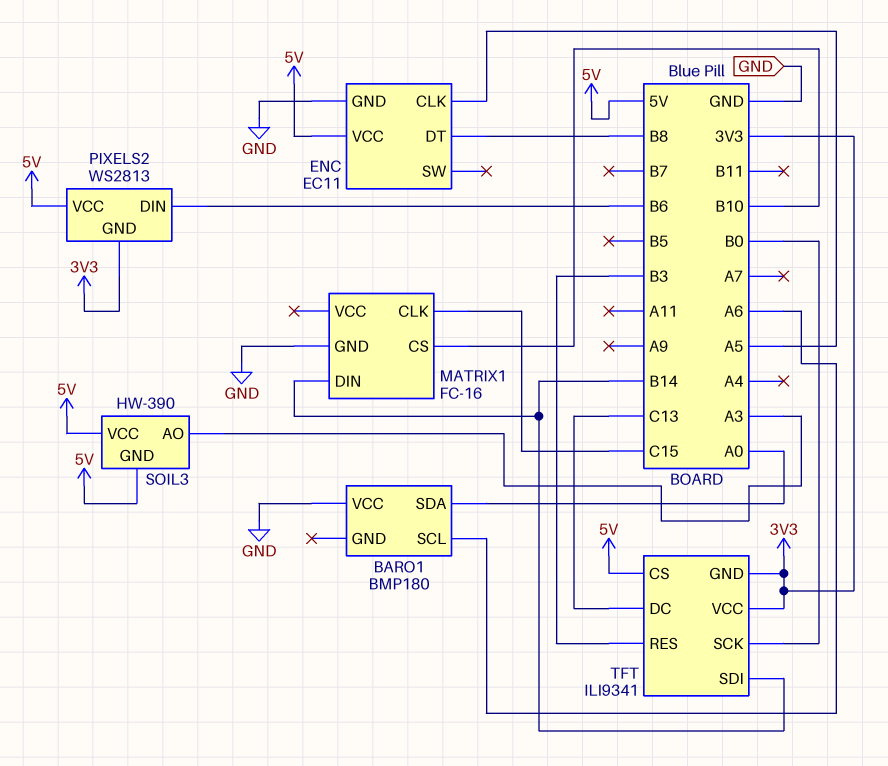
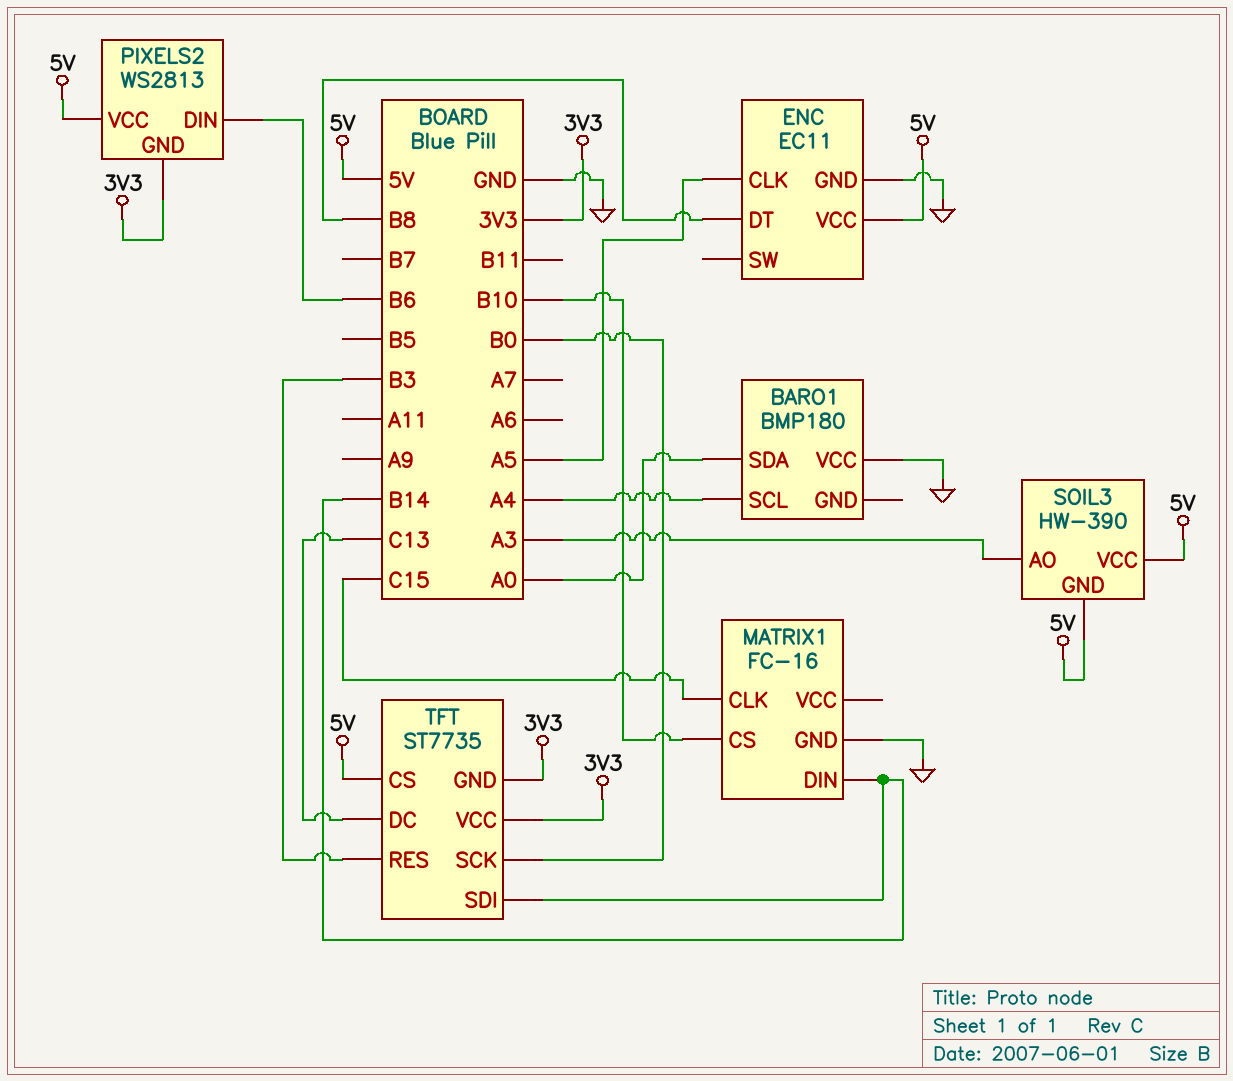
BARO1 pin SCL: A6 -> A4
TFT: ILI9341 -> ST7735

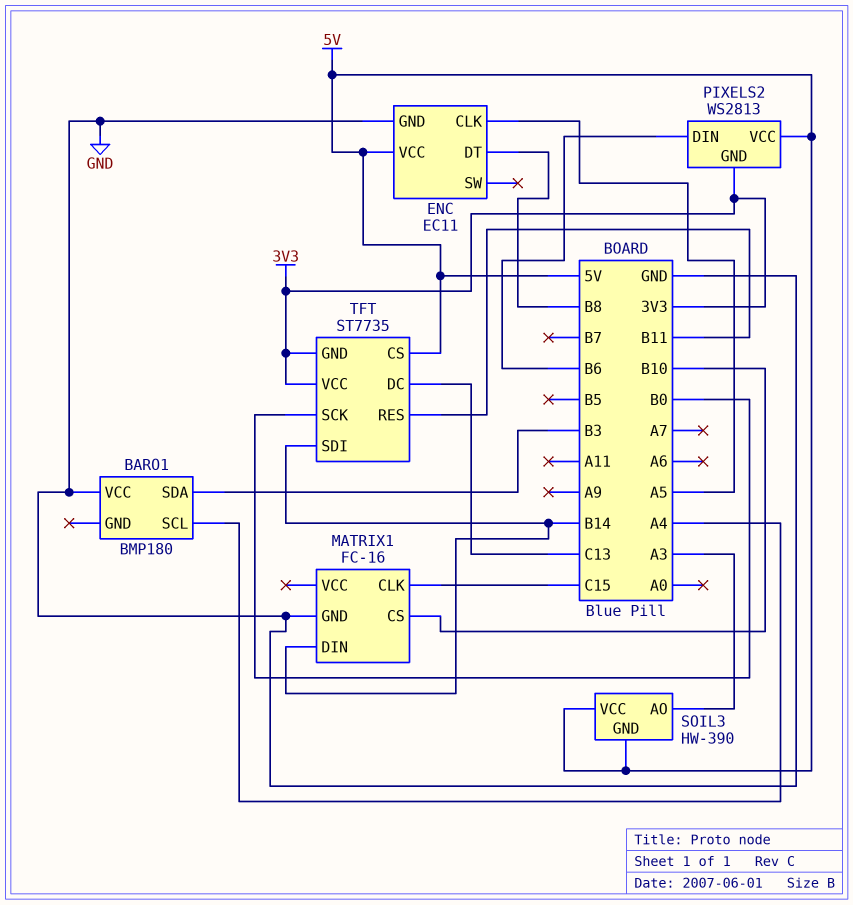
BARO1 pin SDA: A0 -> B3
TFT pin RES: B3 -> B11

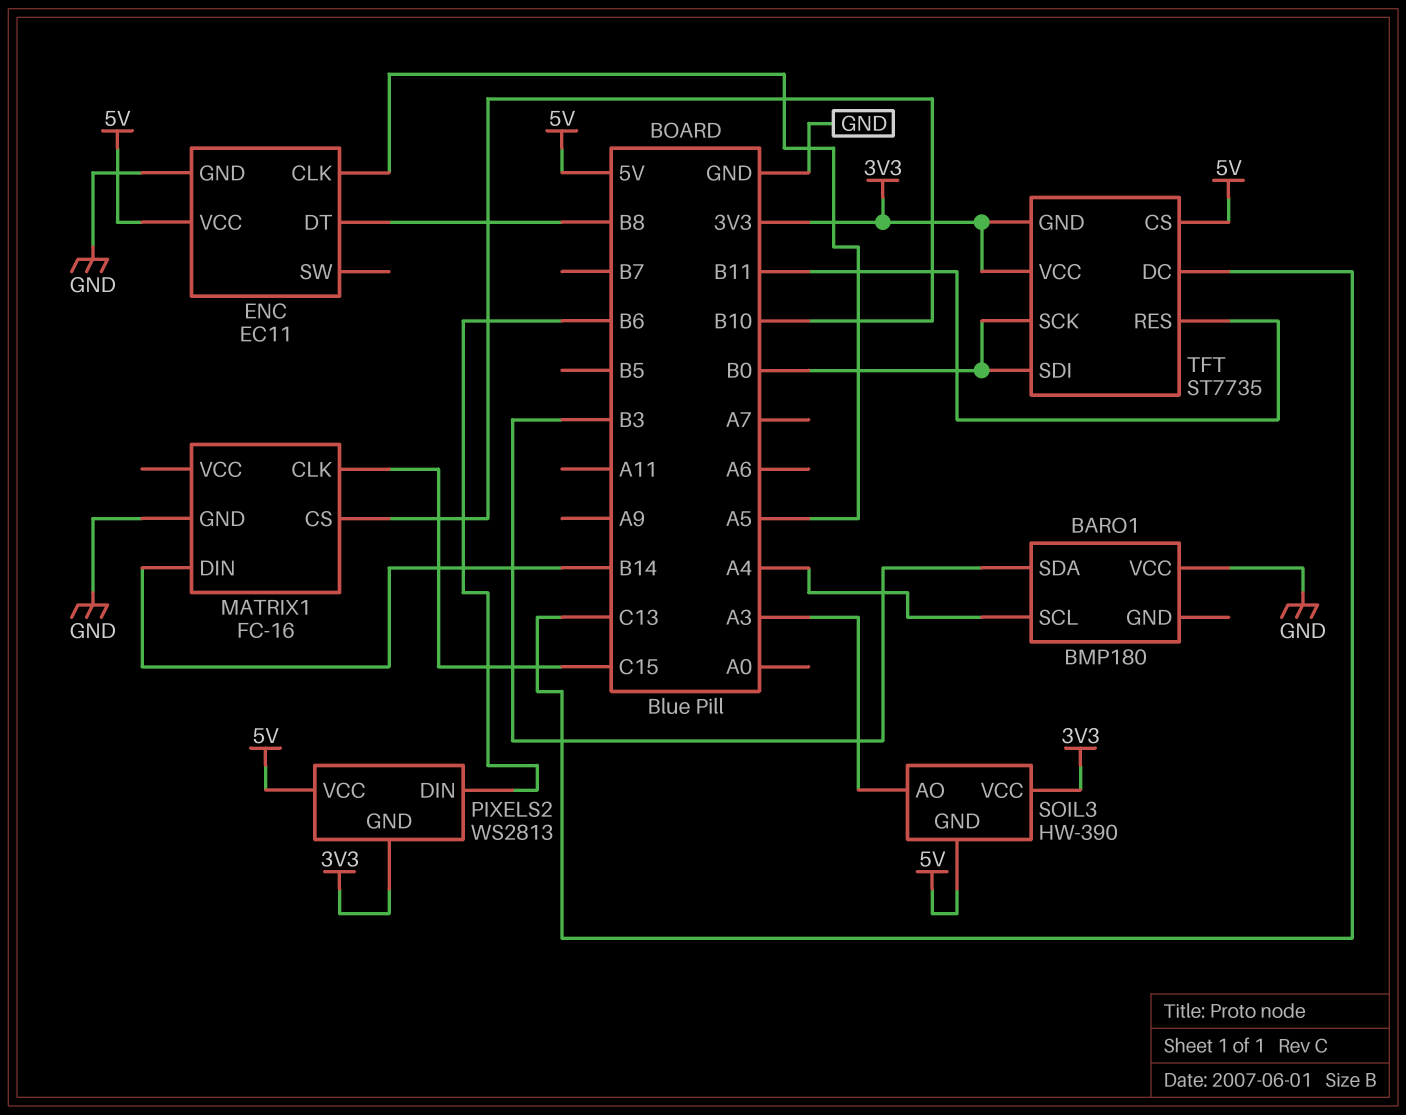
SOIL3 pin VCC: 5V -> 3V3
TFT pin SDI: B14 -> B0

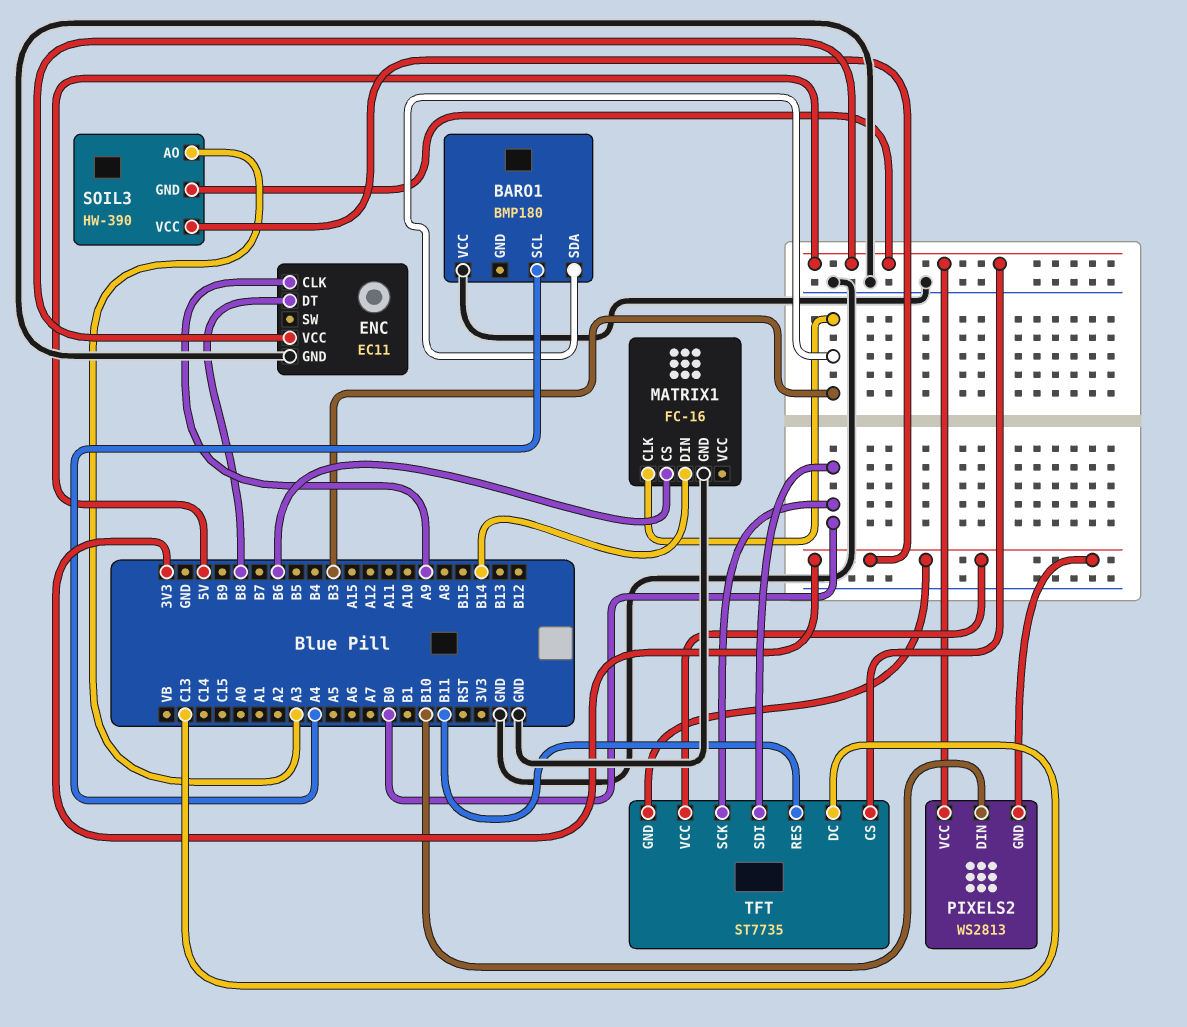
ENC pin CLK: A5 -> A9
MATRIX1 pin CLK: C15 -> B3
MATRIX1 pin CS: B10 -> B6
PIXELS2 pin DIN: B6 -> B10

